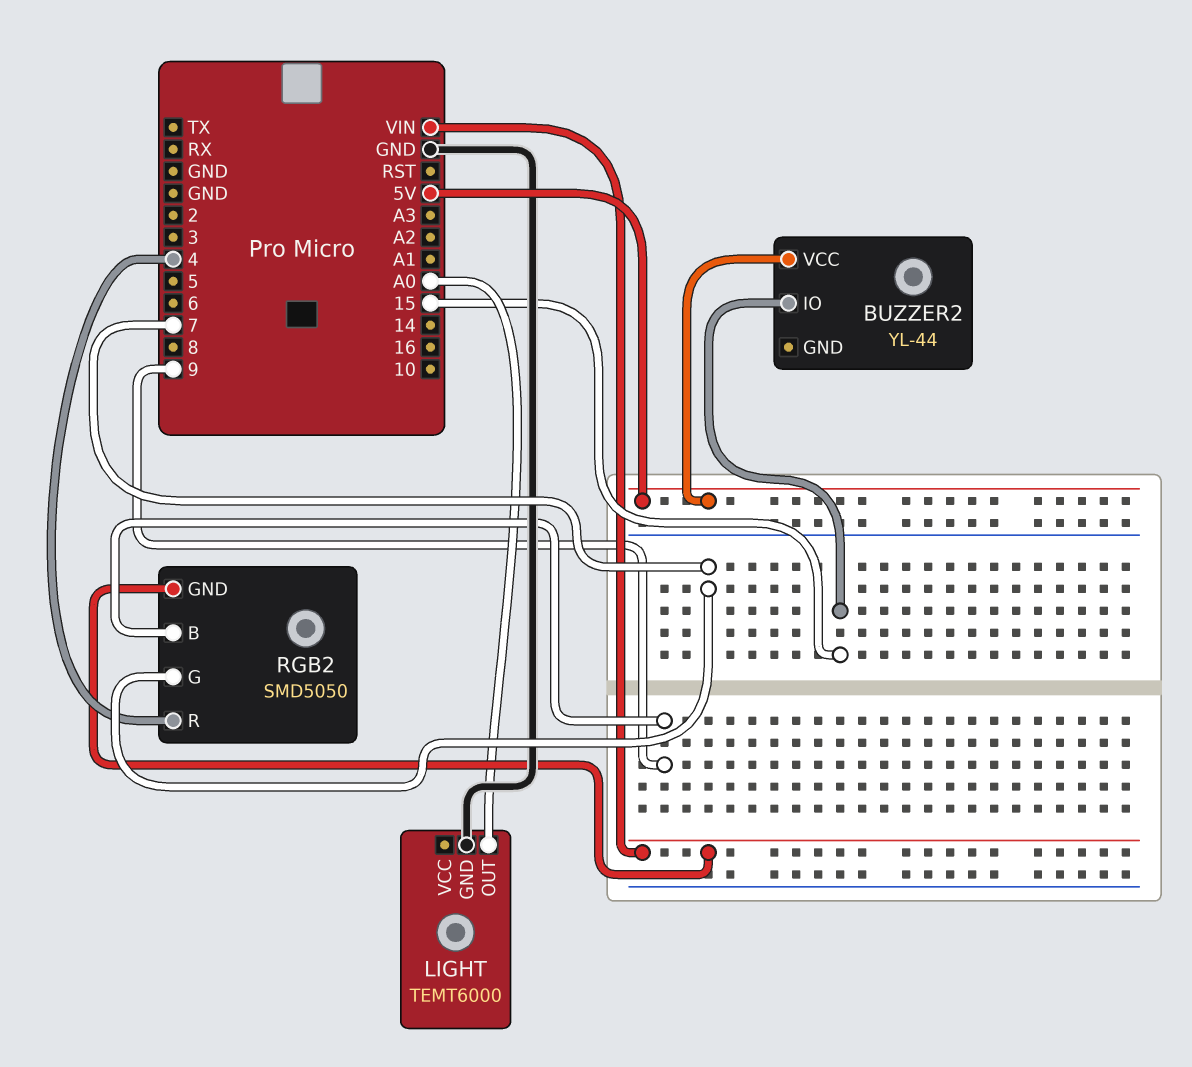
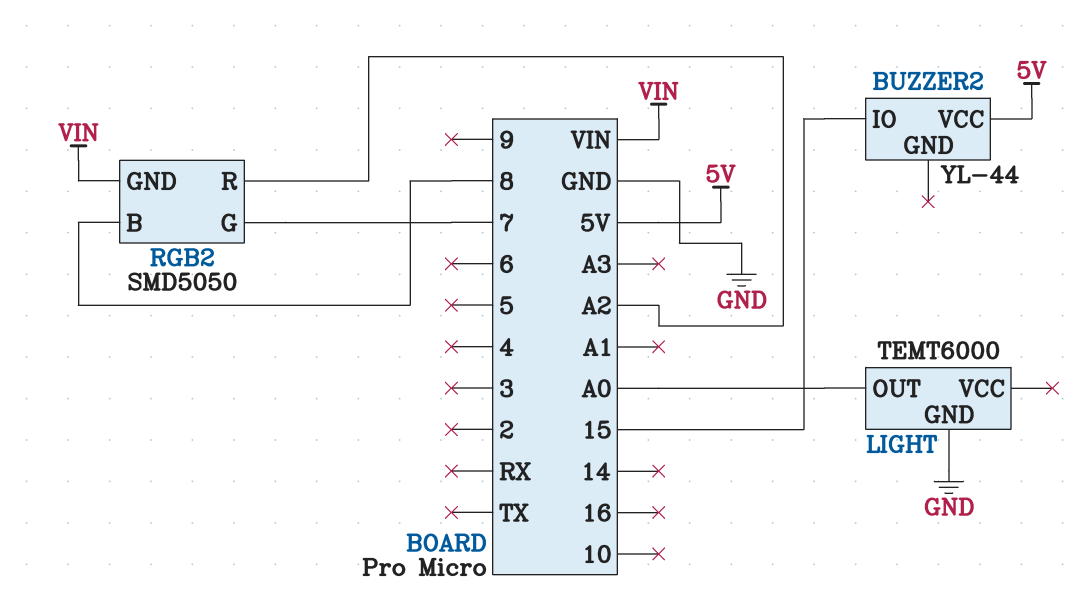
RGB2 pin B: 9 -> 8
RGB2 pin R: 4 -> A2

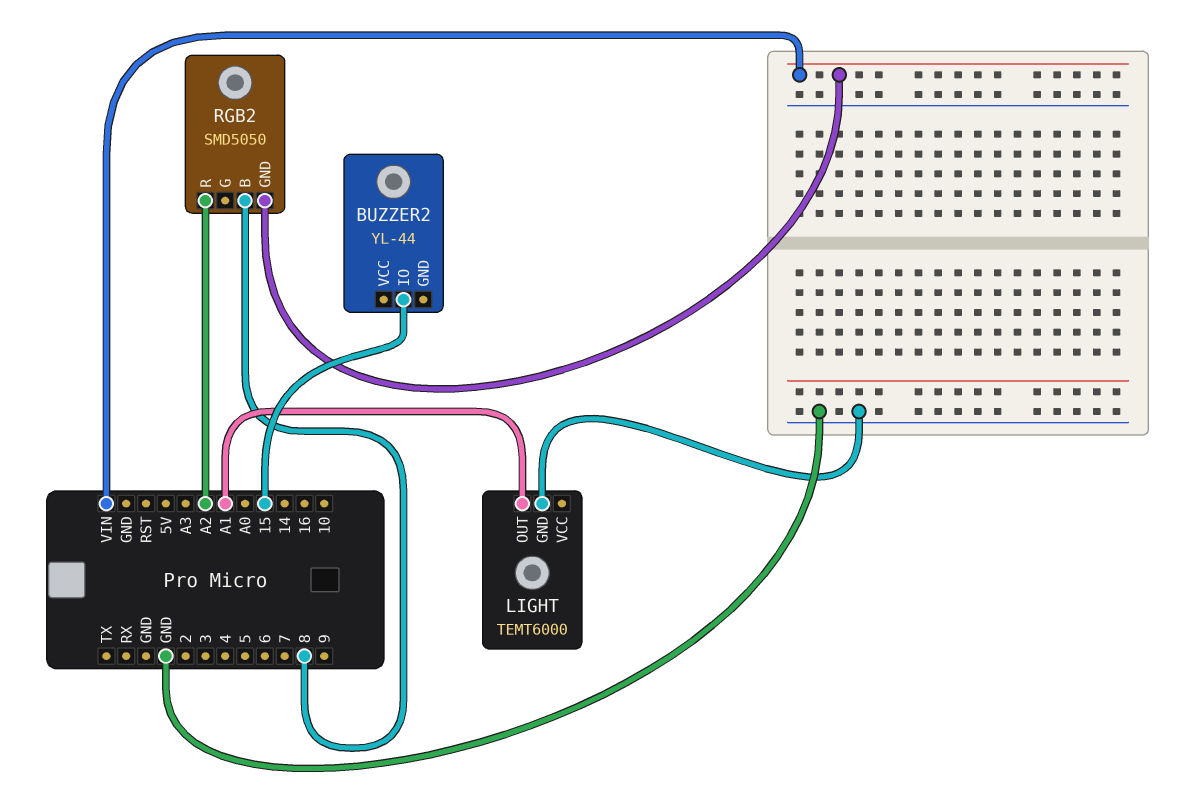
BUZZER2 pin VCC: 5V -> none
LIGHT pin OUT: A0 -> A1
RGB2 pin G: 7 -> none

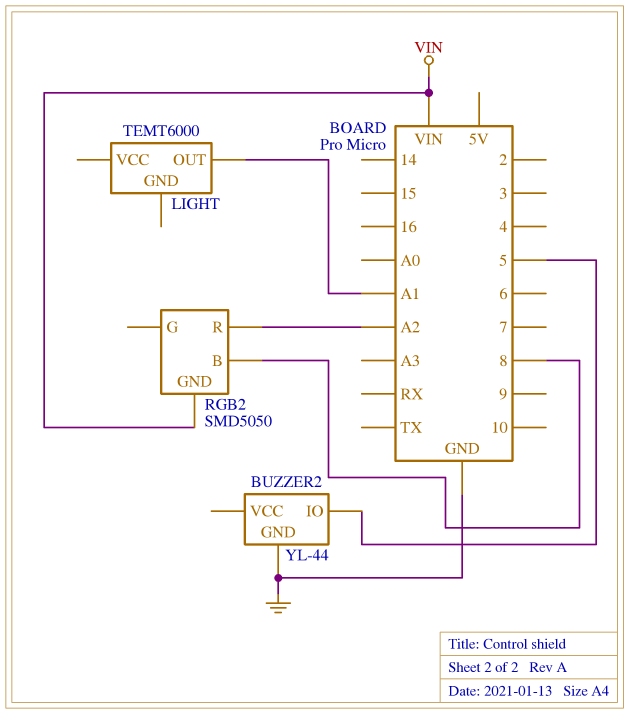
BUZZER2 pin GND: none -> GND
BUZZER2 pin IO: 15 -> 5
LIGHT pin GND: GND -> none

